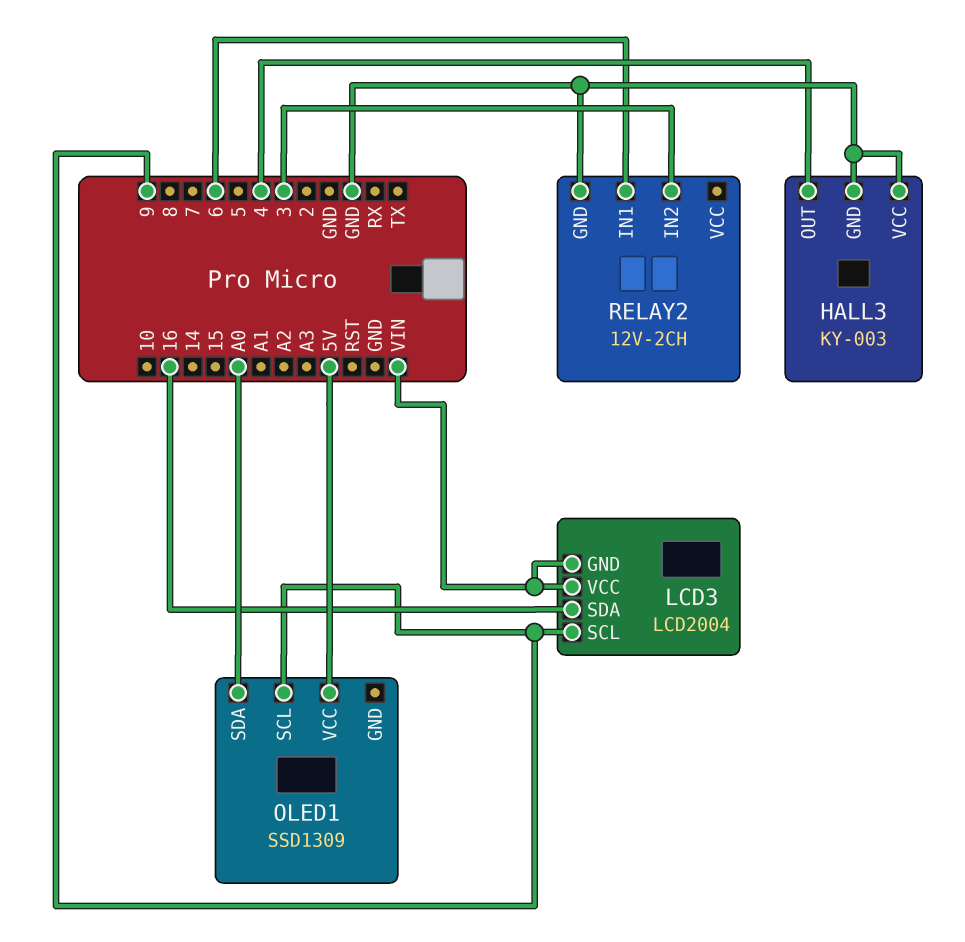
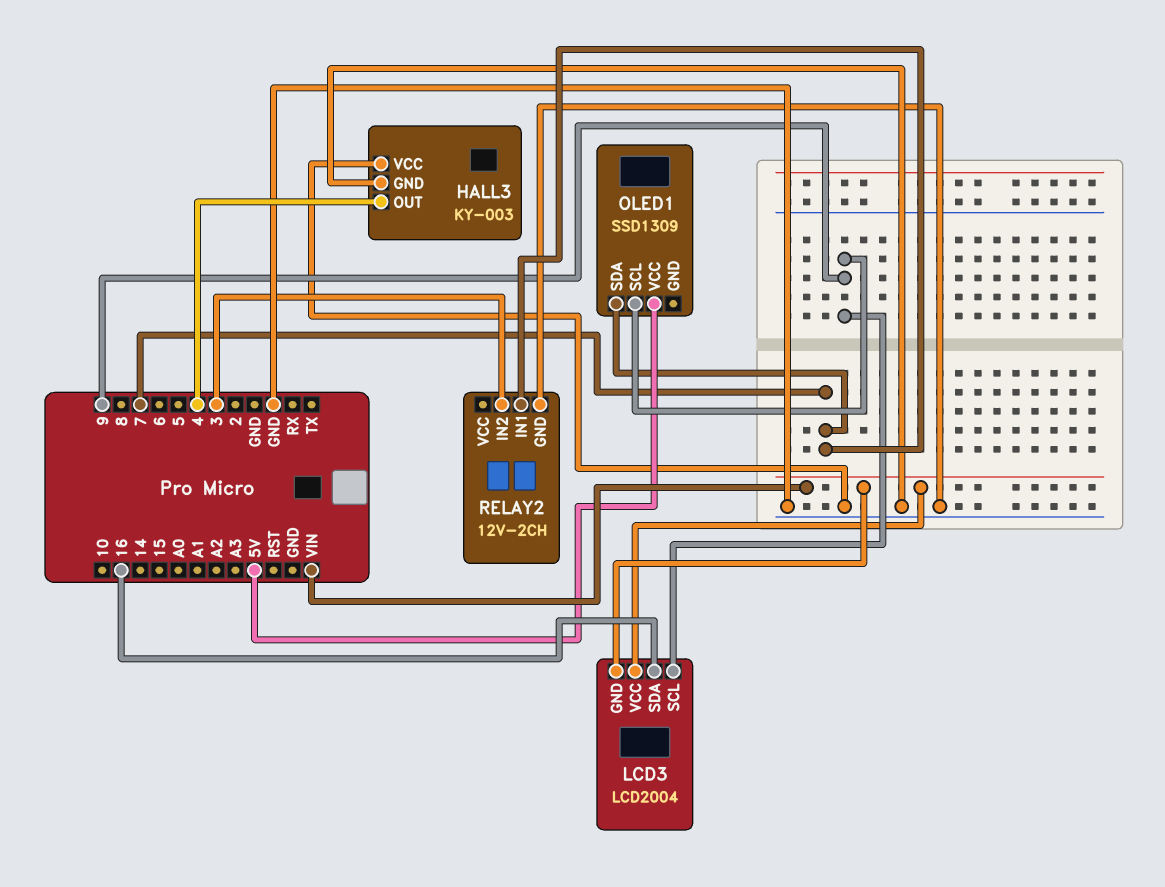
OLED1 pin SDA: A0 -> 7
RELAY2 pin IN1: 6 -> 7

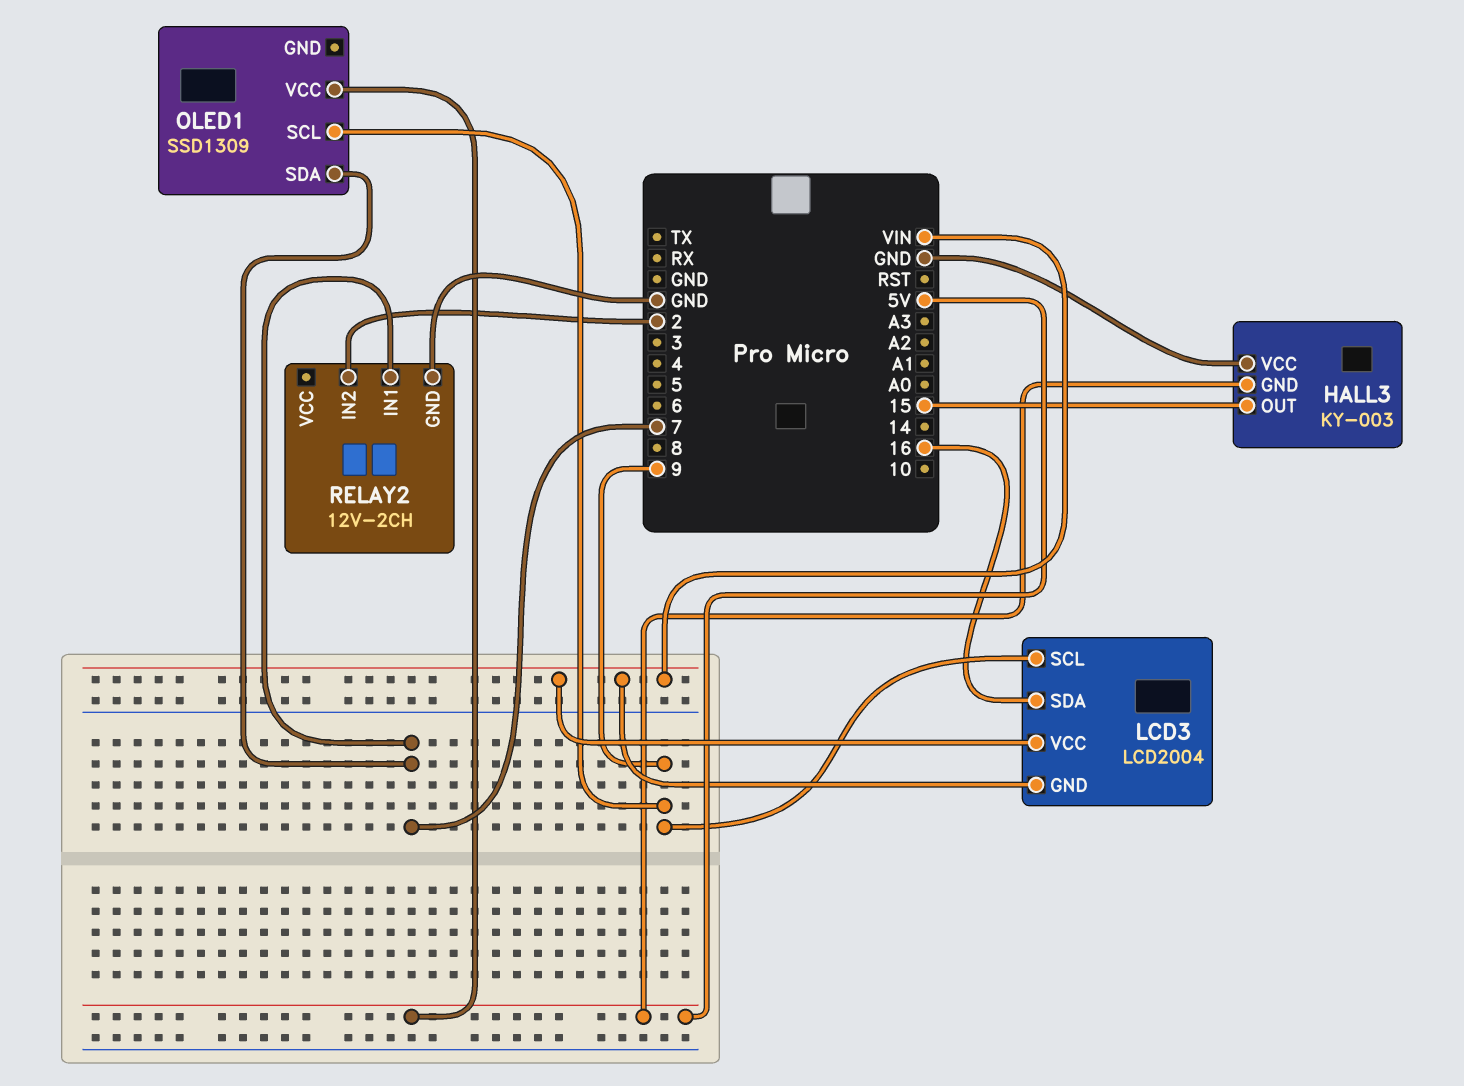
HALL3 pin GND: GND -> 5V
HALL3 pin OUT: 4 -> 15
RELAY2 pin IN2: 3 -> 2

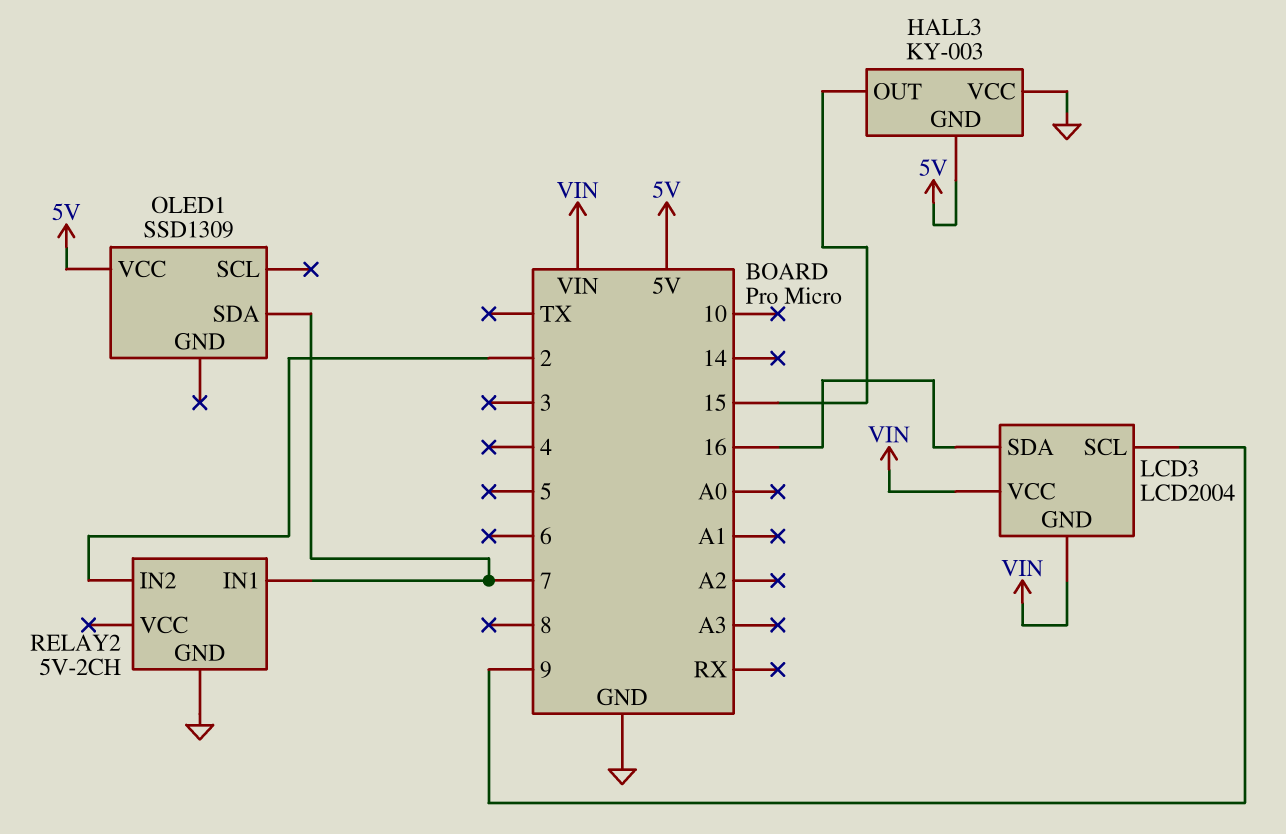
OLED1 pin SCL: 9 -> none
RELAY2: 12V-2CH -> 5V-2CH

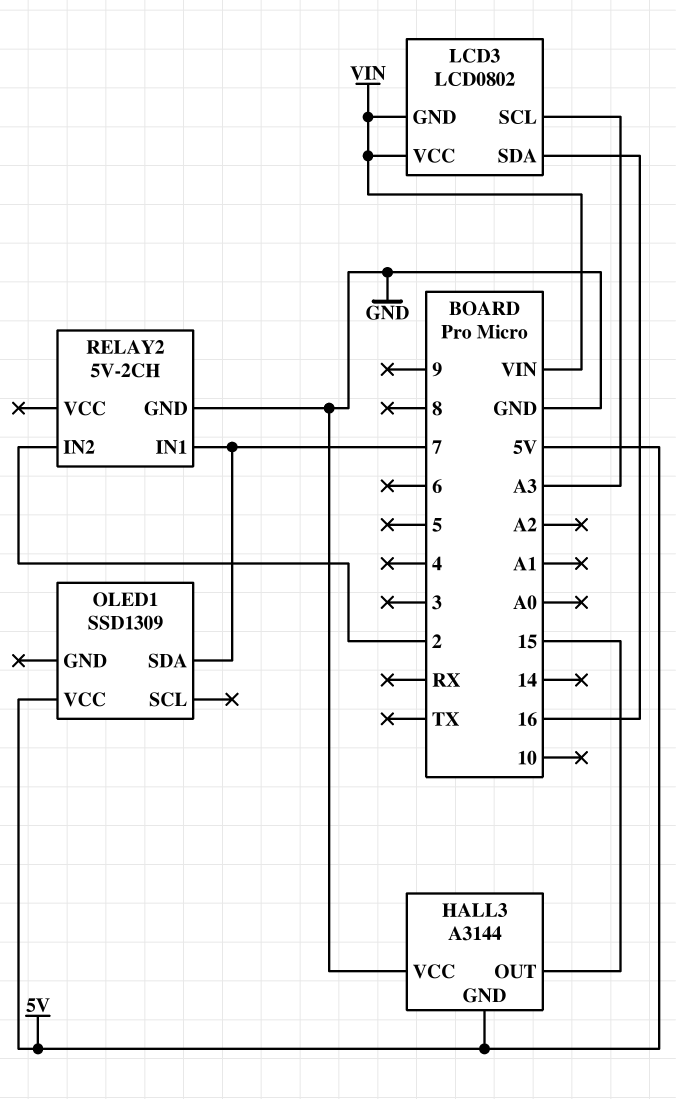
HALL3: KY-003 -> A3144
LCD3: LCD2004 -> LCD0802
LCD3 pin SCL: 9 -> A3

